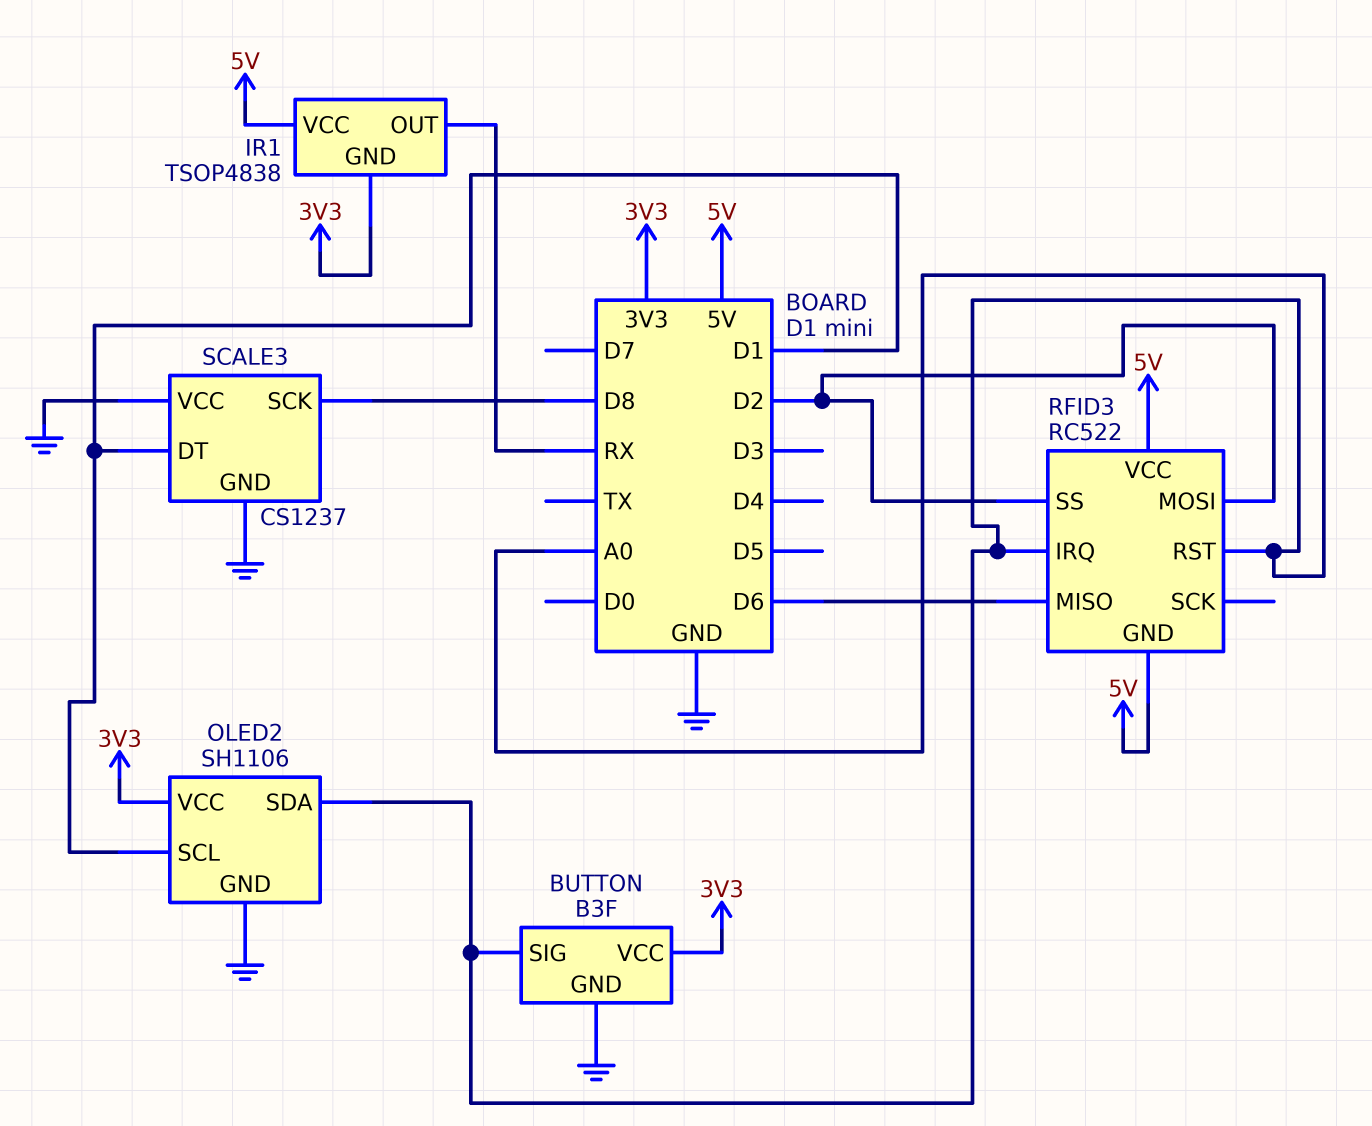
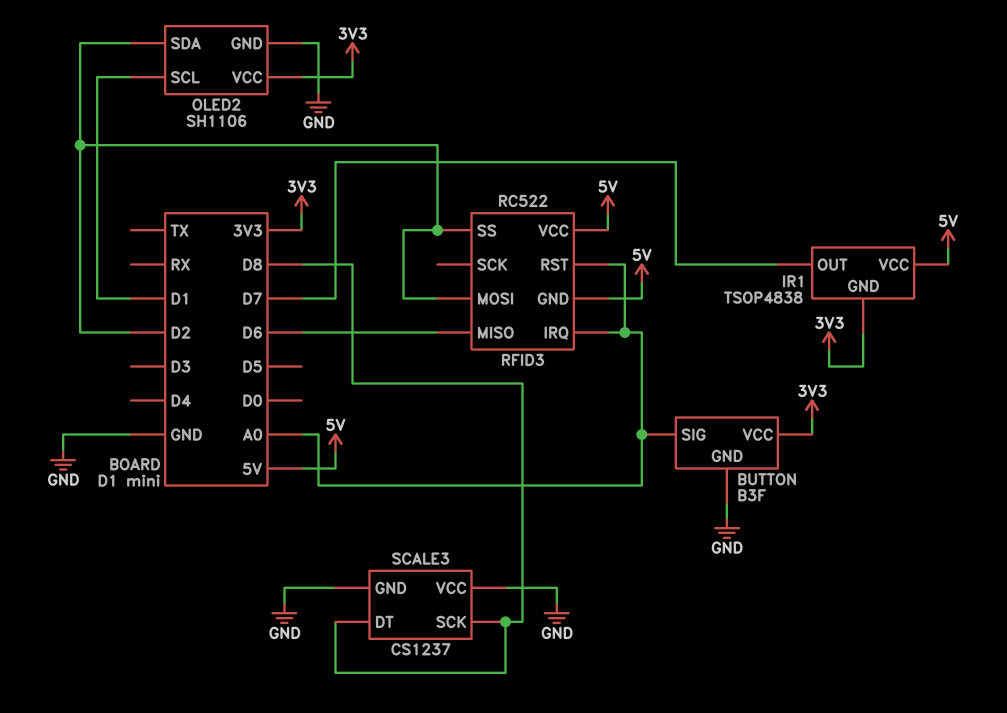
IR1 pin OUT: RX -> D7
OLED2 pin SDA: A0 -> D2
SCALE3 pin DT: D1 -> D8

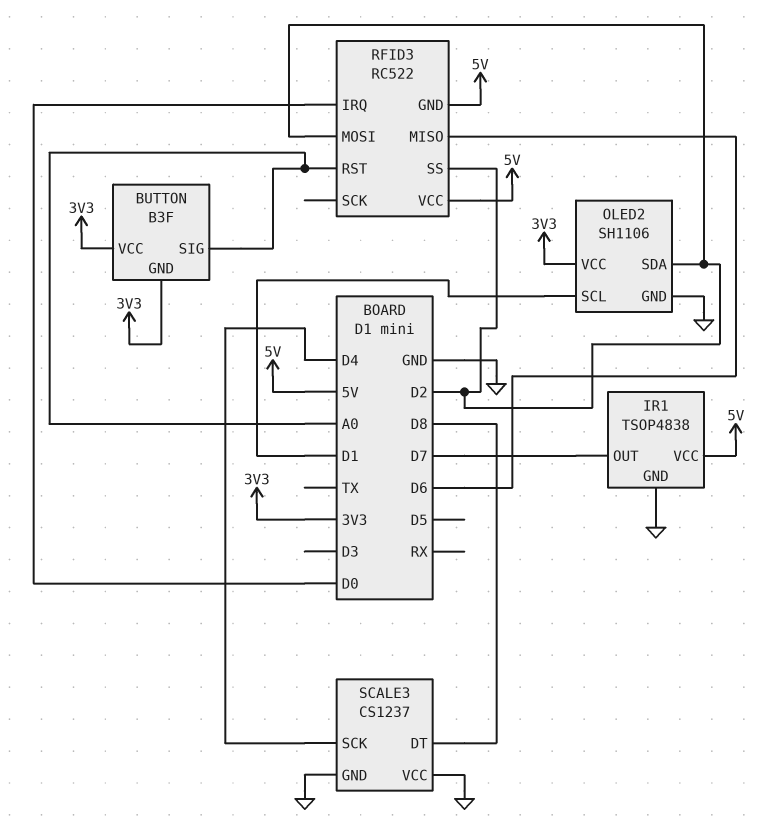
BUTTON pin GND: GND -> 3V3
IR1 pin GND: 3V3 -> GND
RFID3 pin IRQ: A0 -> D0
SCALE3 pin SCK: D8 -> D4

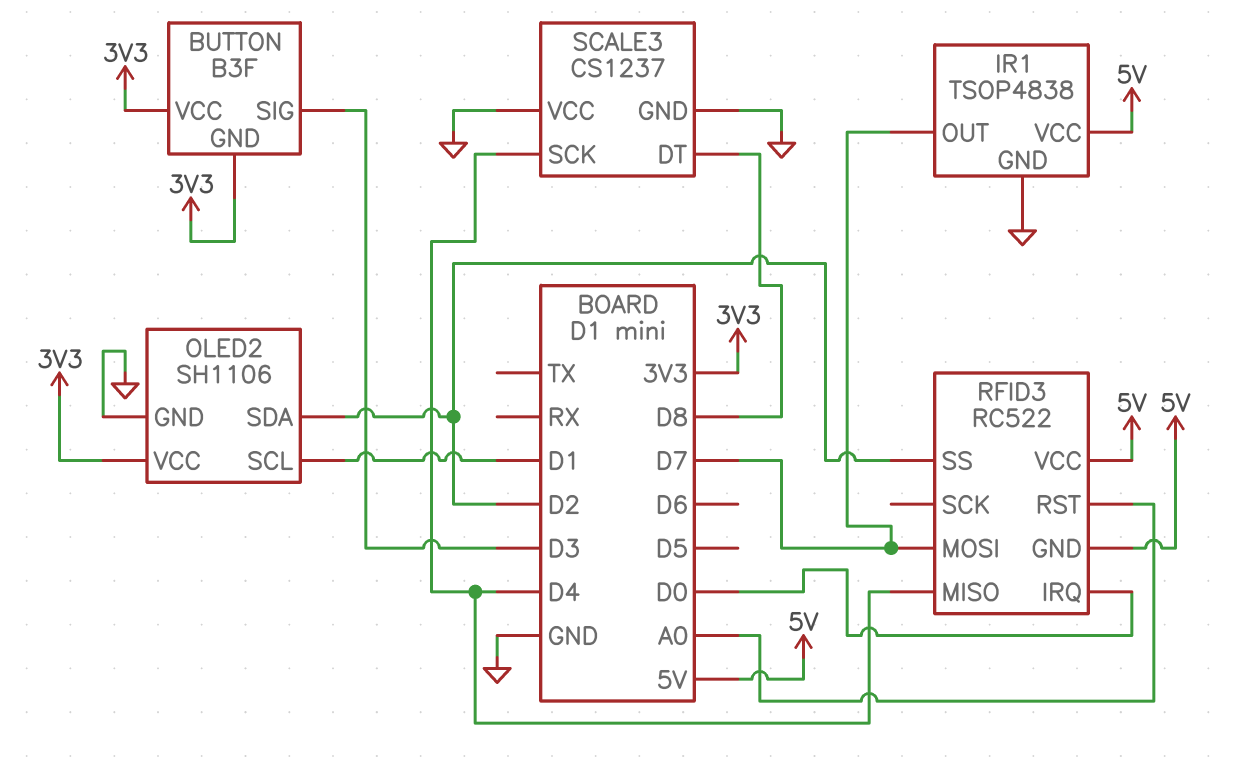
BUTTON pin SIG: A0 -> D3
RFID3 pin MISO: D6 -> D4
RFID3 pin MOSI: D2 -> D7

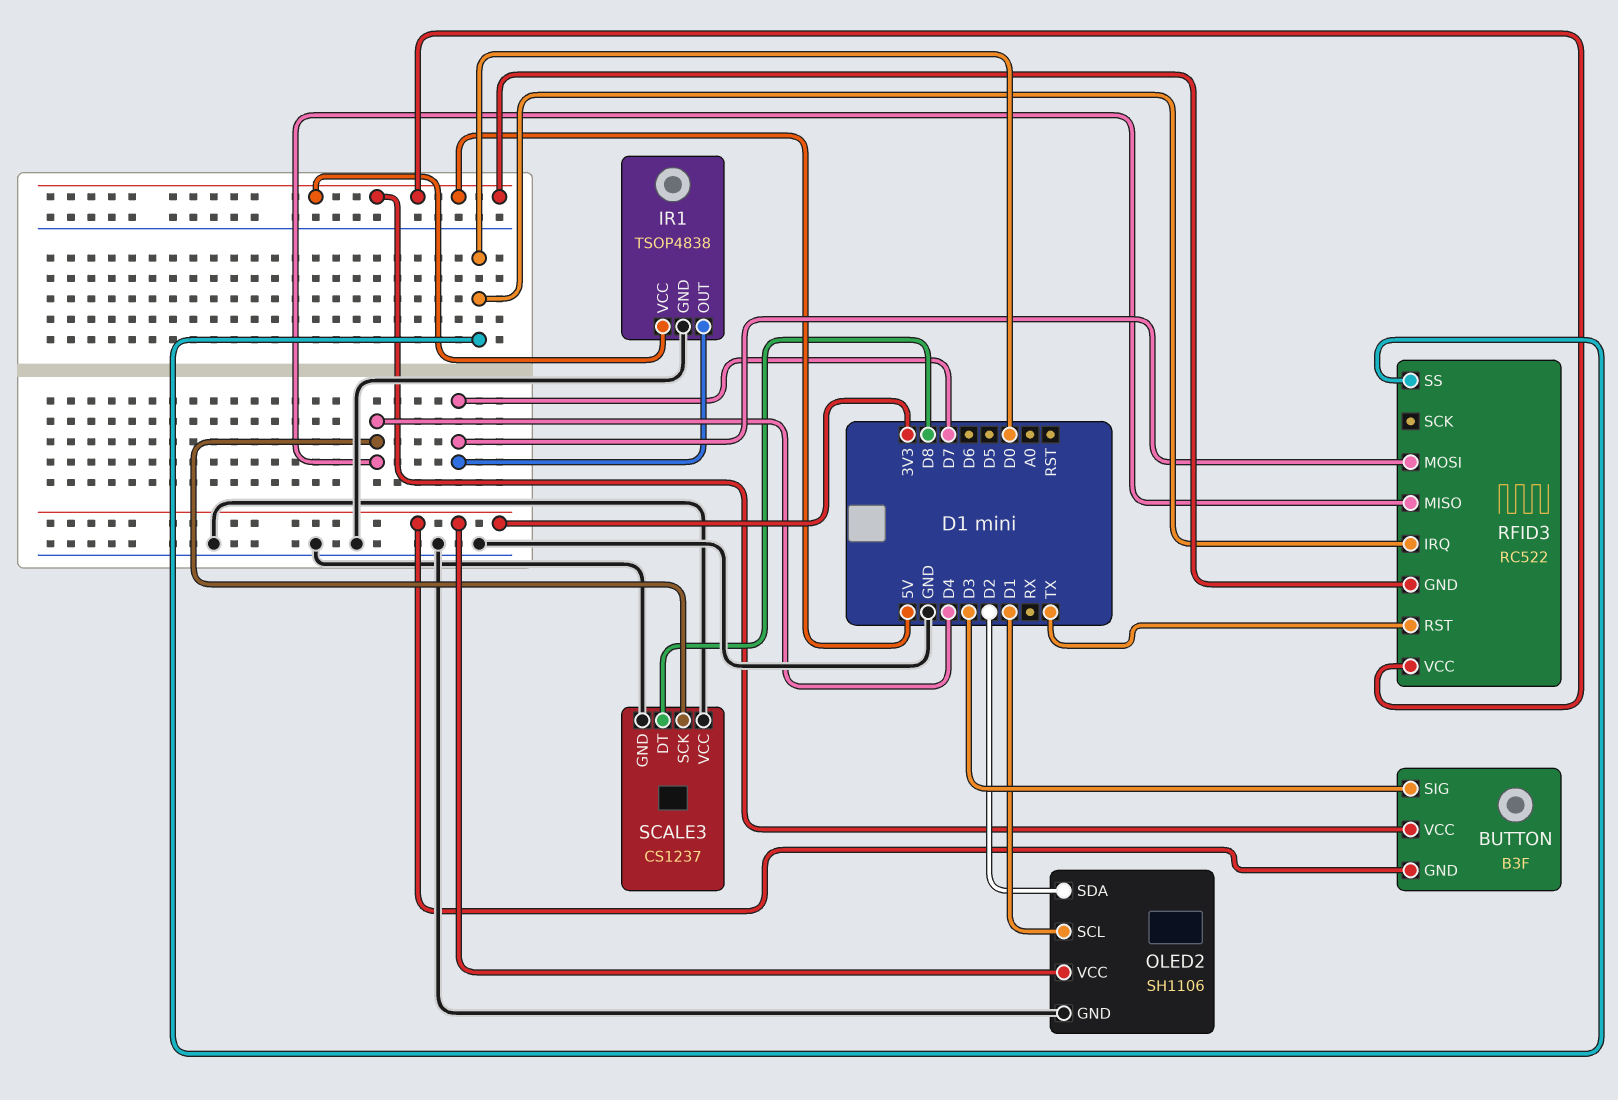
BUTTON pin VCC: 3V3 -> 5V
RFID3 pin RST: A0 -> TX
RFID3 pin SS: D2 -> D0

